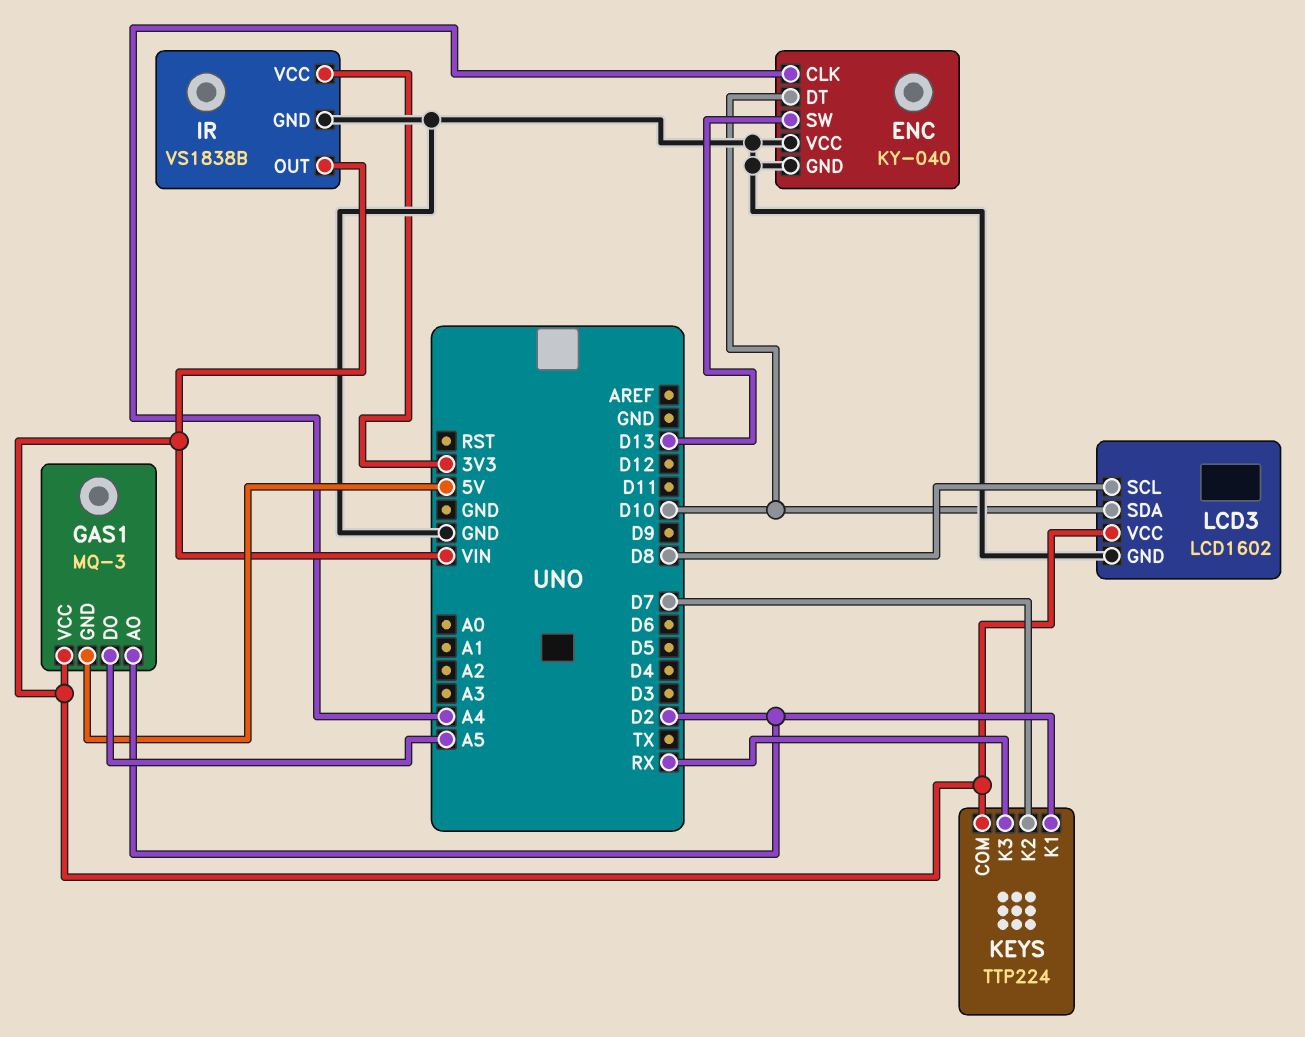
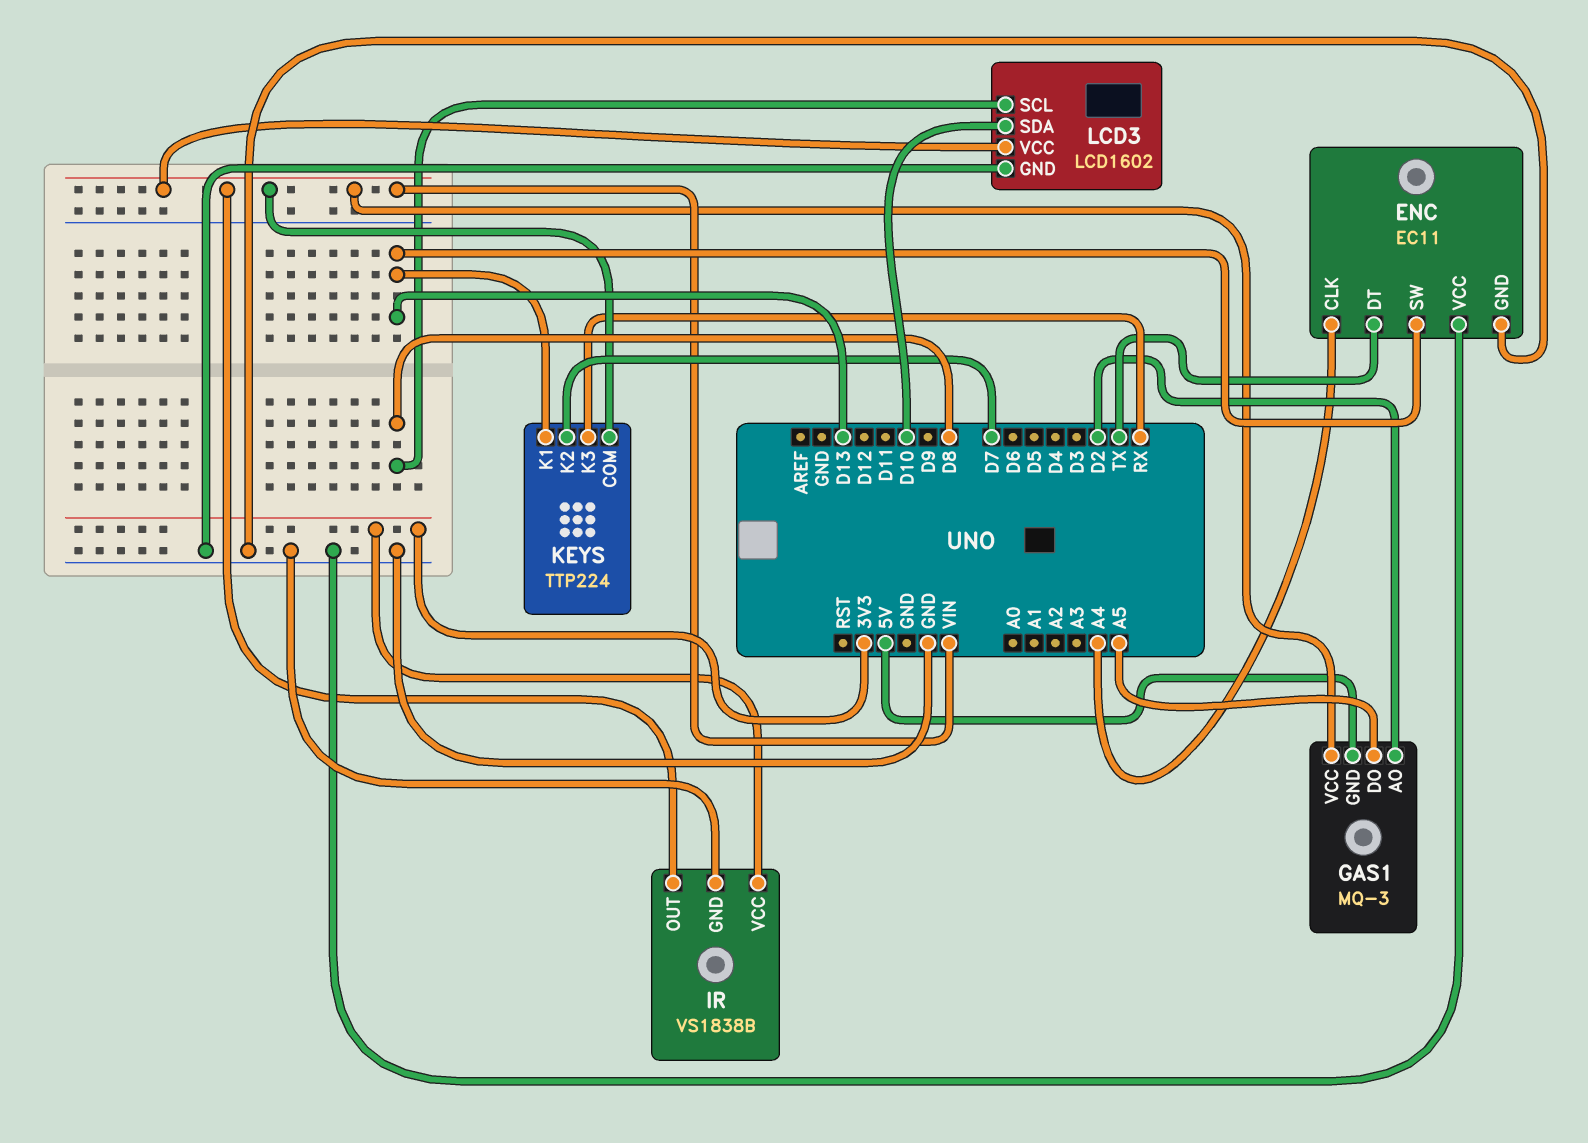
ENC: KY-040 -> EC11
ENC pin DT: D10 -> TX
KEYS pin K1: D2 -> D13

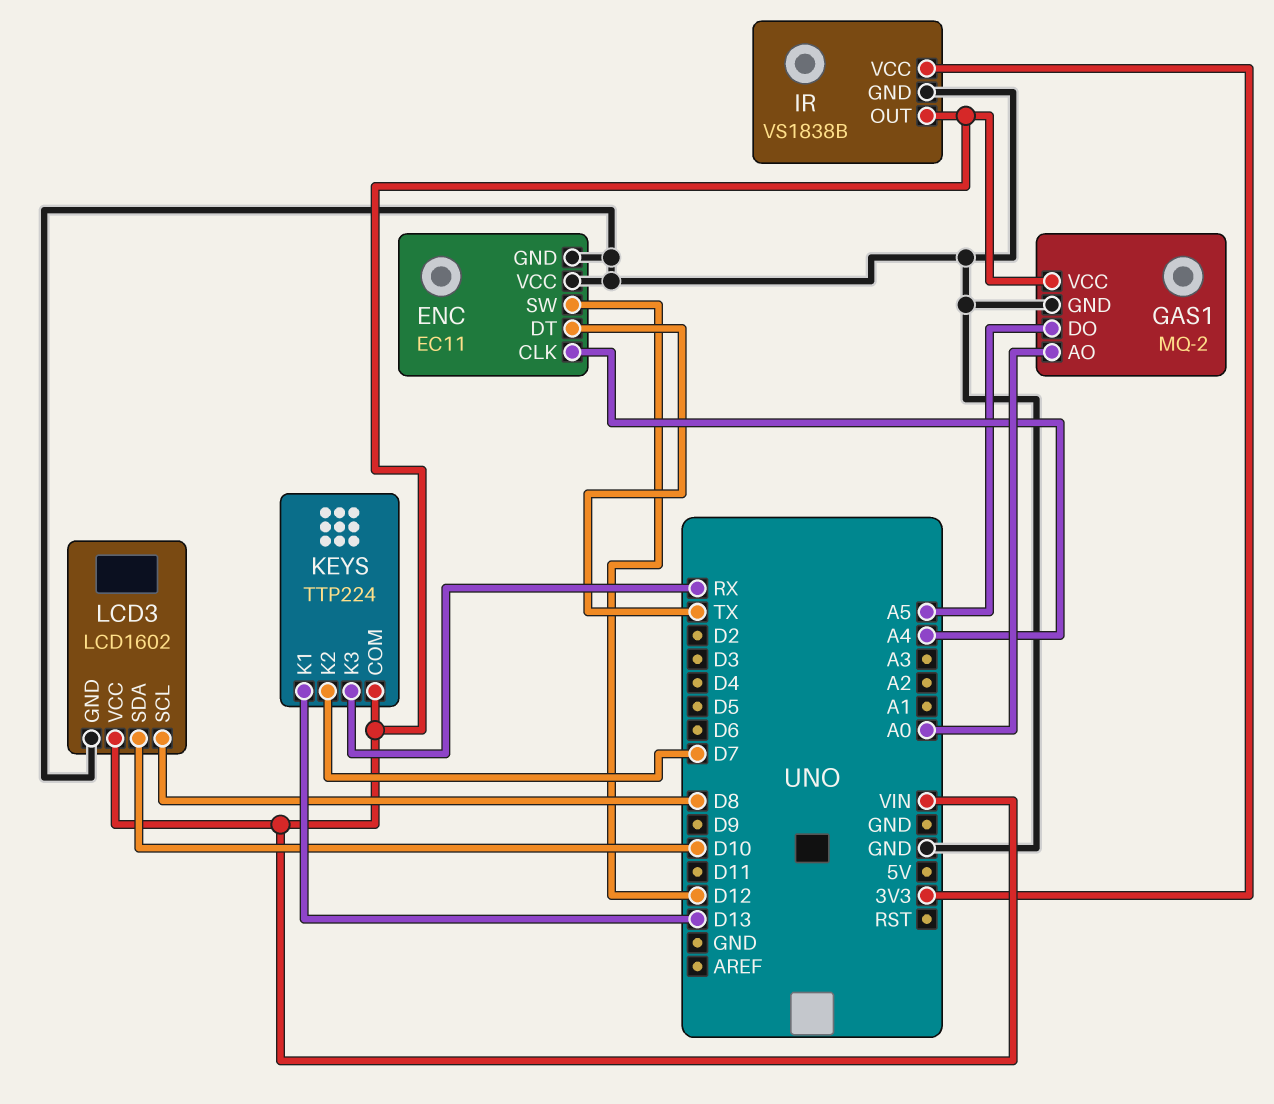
ENC pin SW: D13 -> D12
GAS1: MQ-3 -> MQ-2
GAS1 pin AO: D2 -> A0
GAS1 pin GND: 5V -> GND

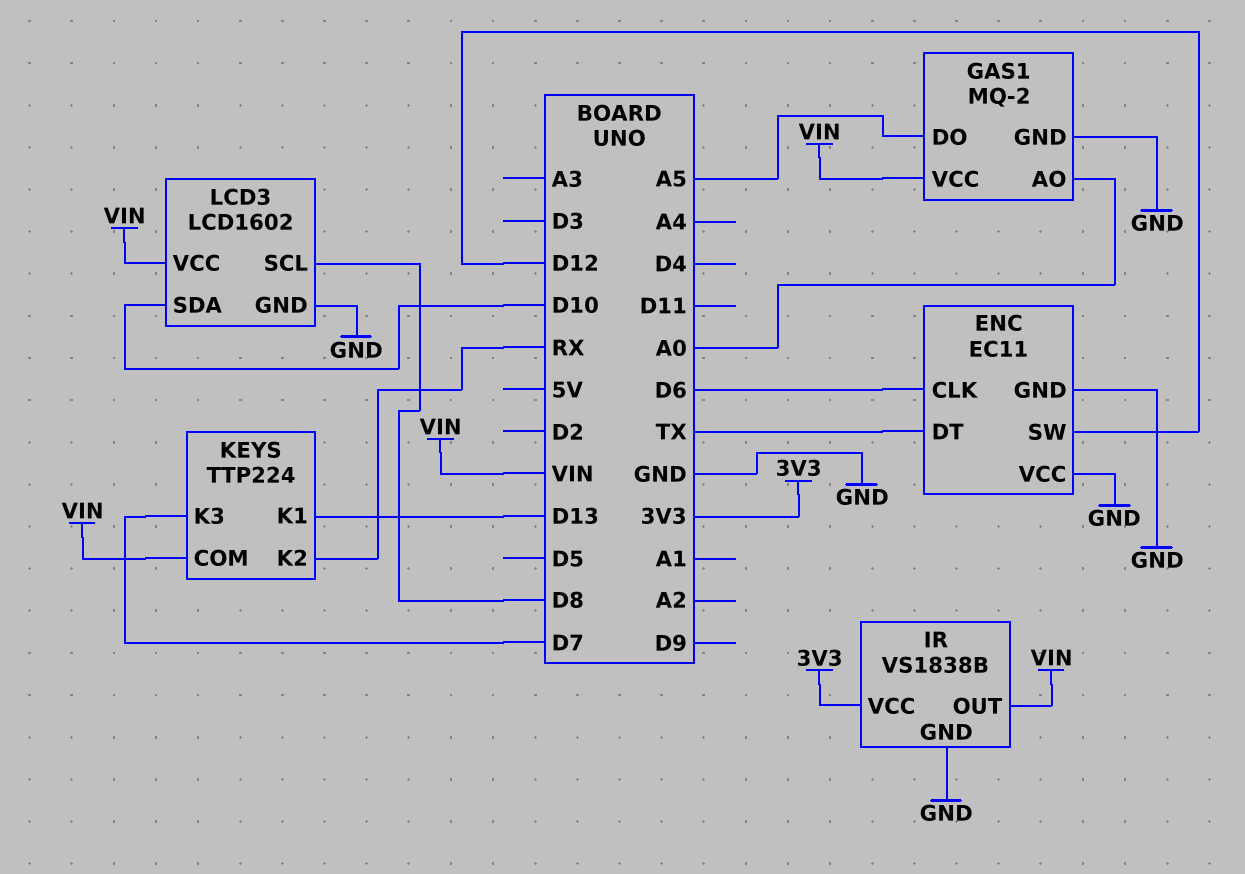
ENC pin CLK: A4 -> D6
KEYS pin K2: D7 -> RX
KEYS pin K3: RX -> D7

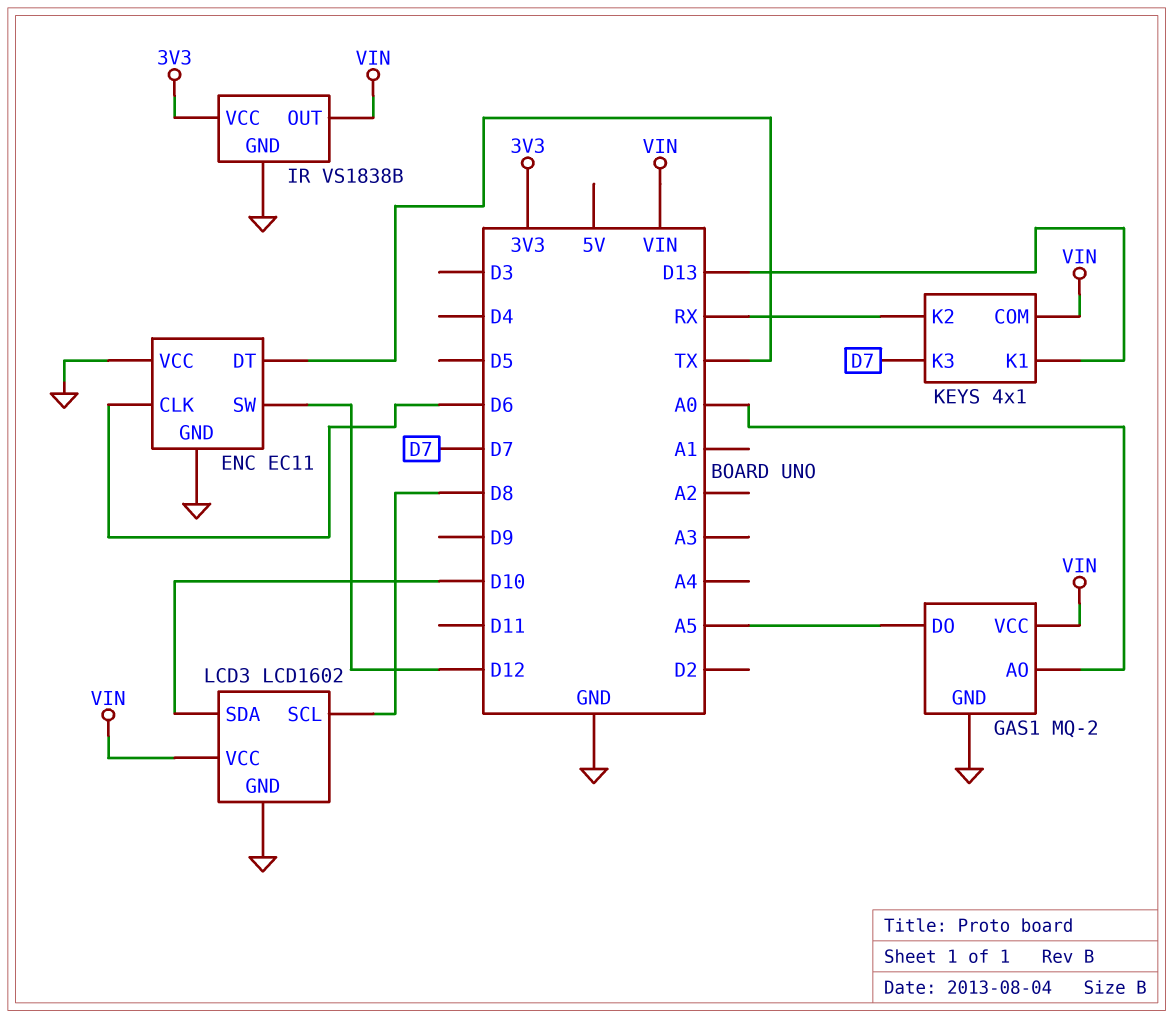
KEYS: TTP224 -> 4x1

